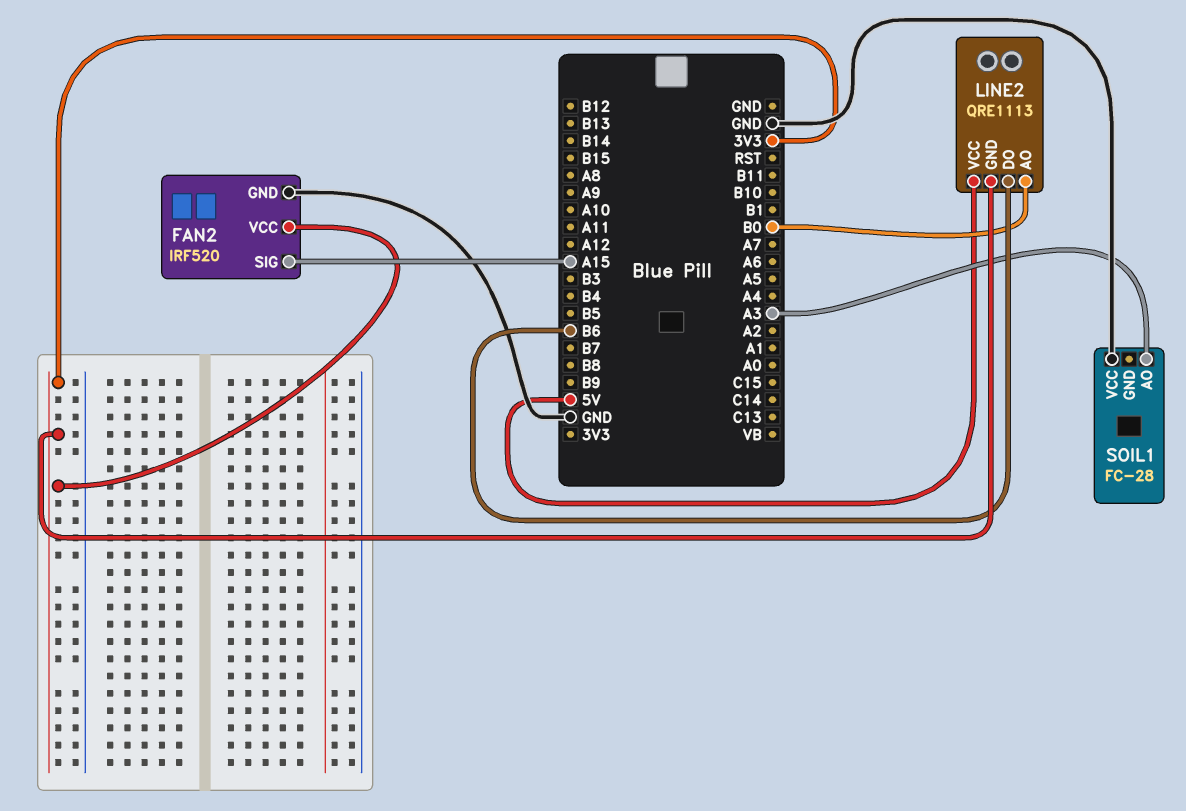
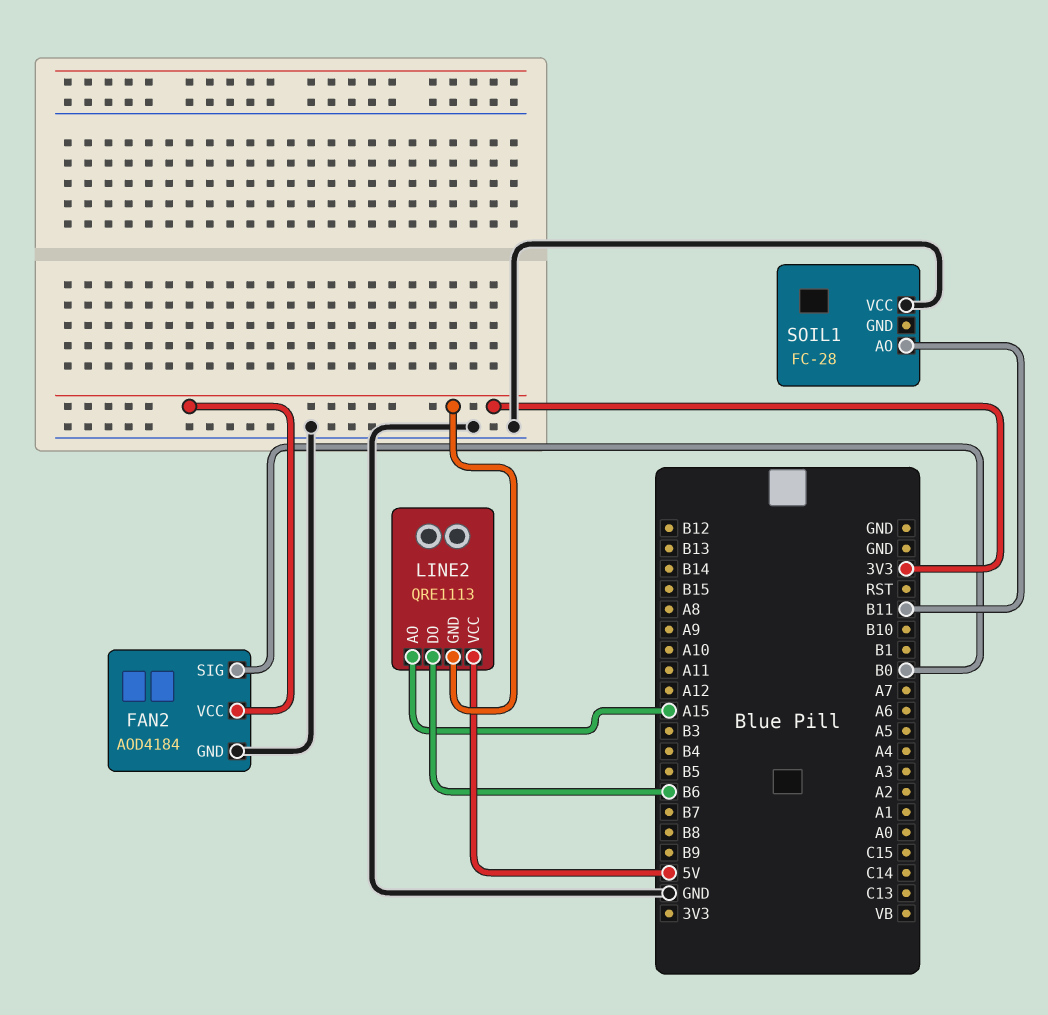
FAN2: IRF520 -> AOD4184
FAN2 pin SIG: A15 -> B0
LINE2 pin AO: B0 -> A15
SOIL1 pin AO: A3 -> B11

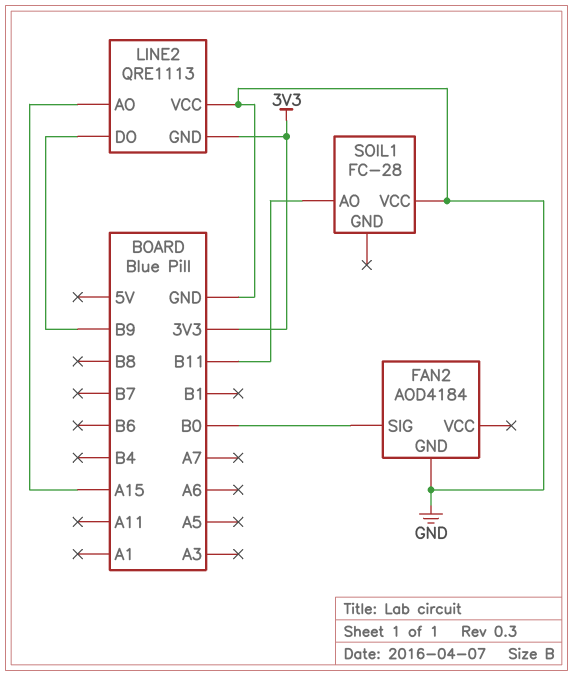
FAN2 pin VCC: 3V3 -> none
LINE2 pin DO: B6 -> B9
LINE2 pin VCC: 5V -> GND

